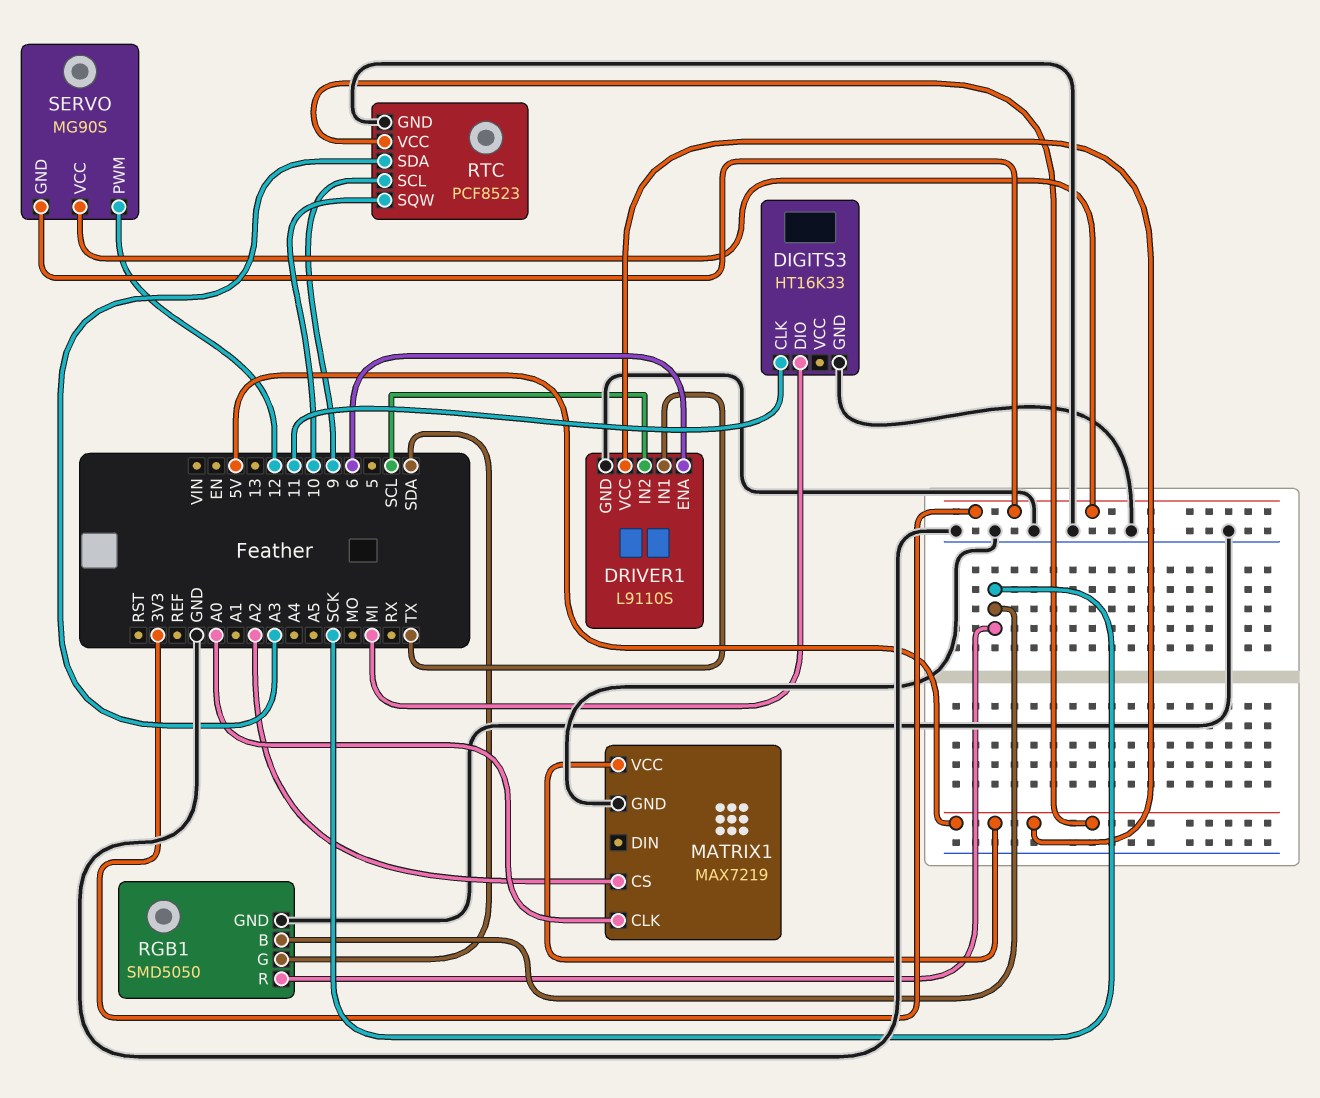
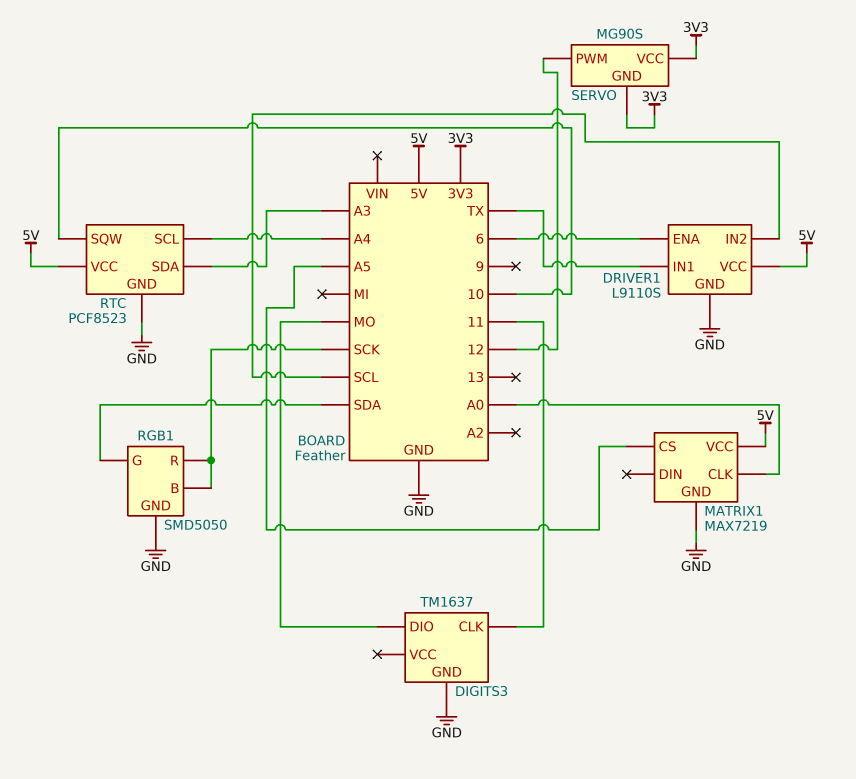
DIGITS3: HT16K33 -> TM1637
DIGITS3 pin DIO: MI -> MO
MATRIX1 pin CS: A2 -> A5
RTC pin SCL: 9 -> A4

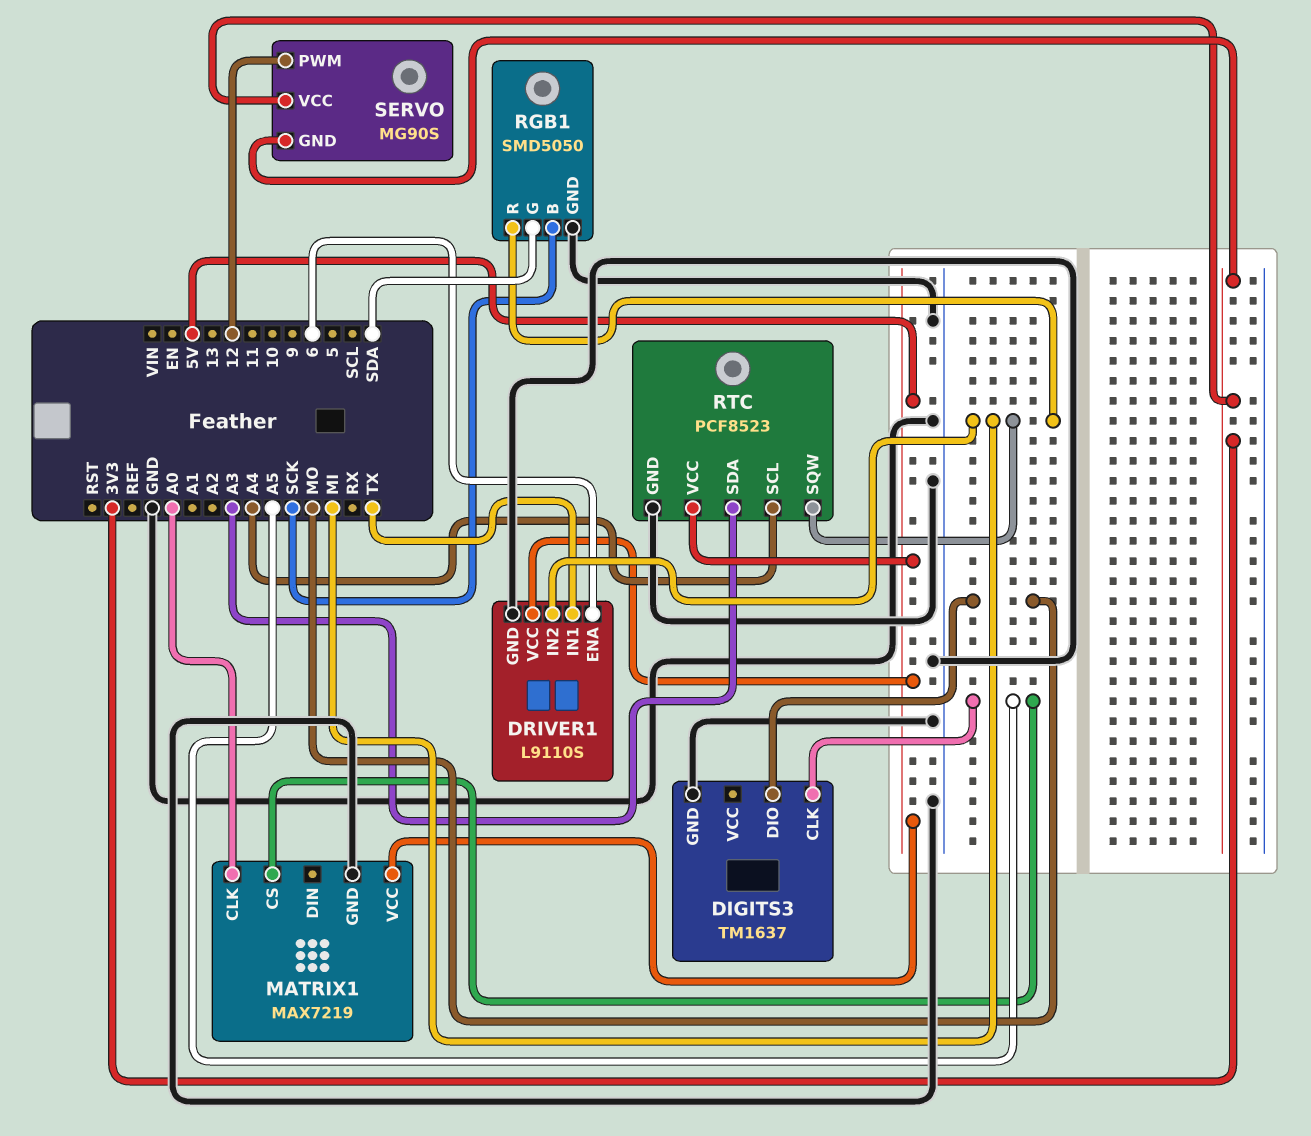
DIGITS3 pin CLK: 11 -> A5
DRIVER1 pin IN2: SCL -> MI
RGB1 pin R: SCK -> MI
RTC pin SQW: 10 -> MI

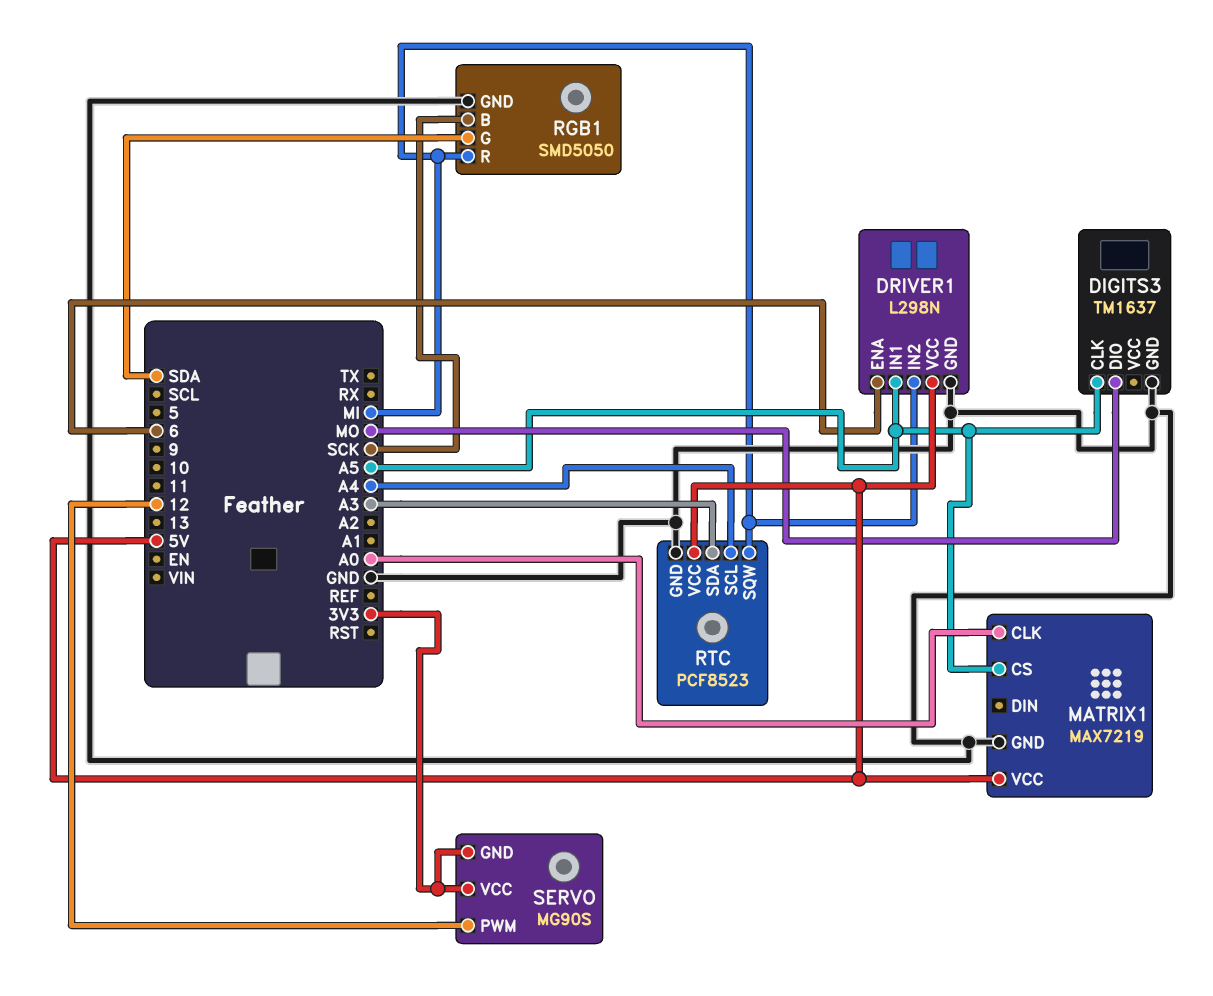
DRIVER1: L9110S -> L298N
DRIVER1 pin IN1: TX -> A5

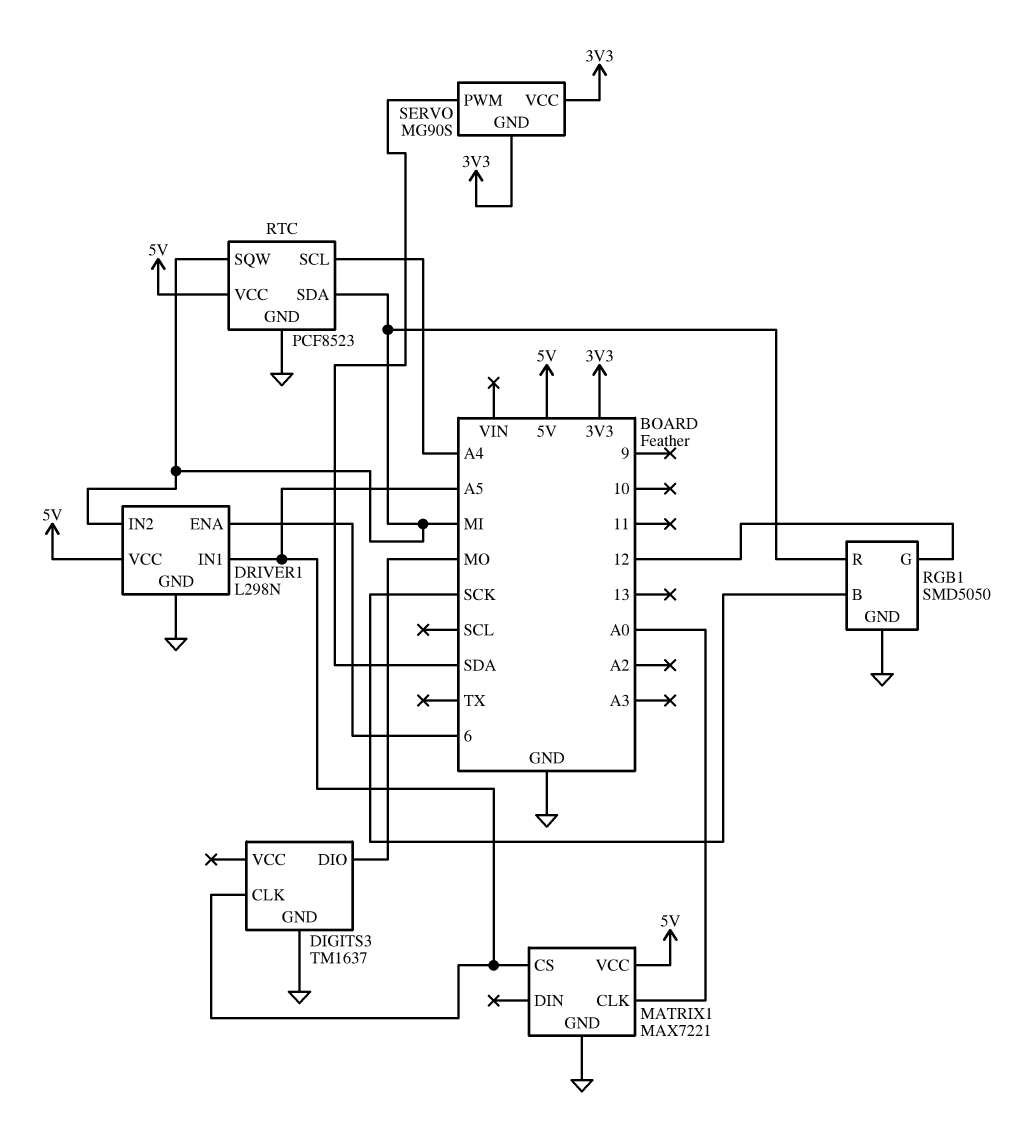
MATRIX1: MAX7219 -> MAX7221
RGB1 pin G: SDA -> 12
RTC pin SDA: A3 -> MI
SERVO pin PWM: 12 -> SDA

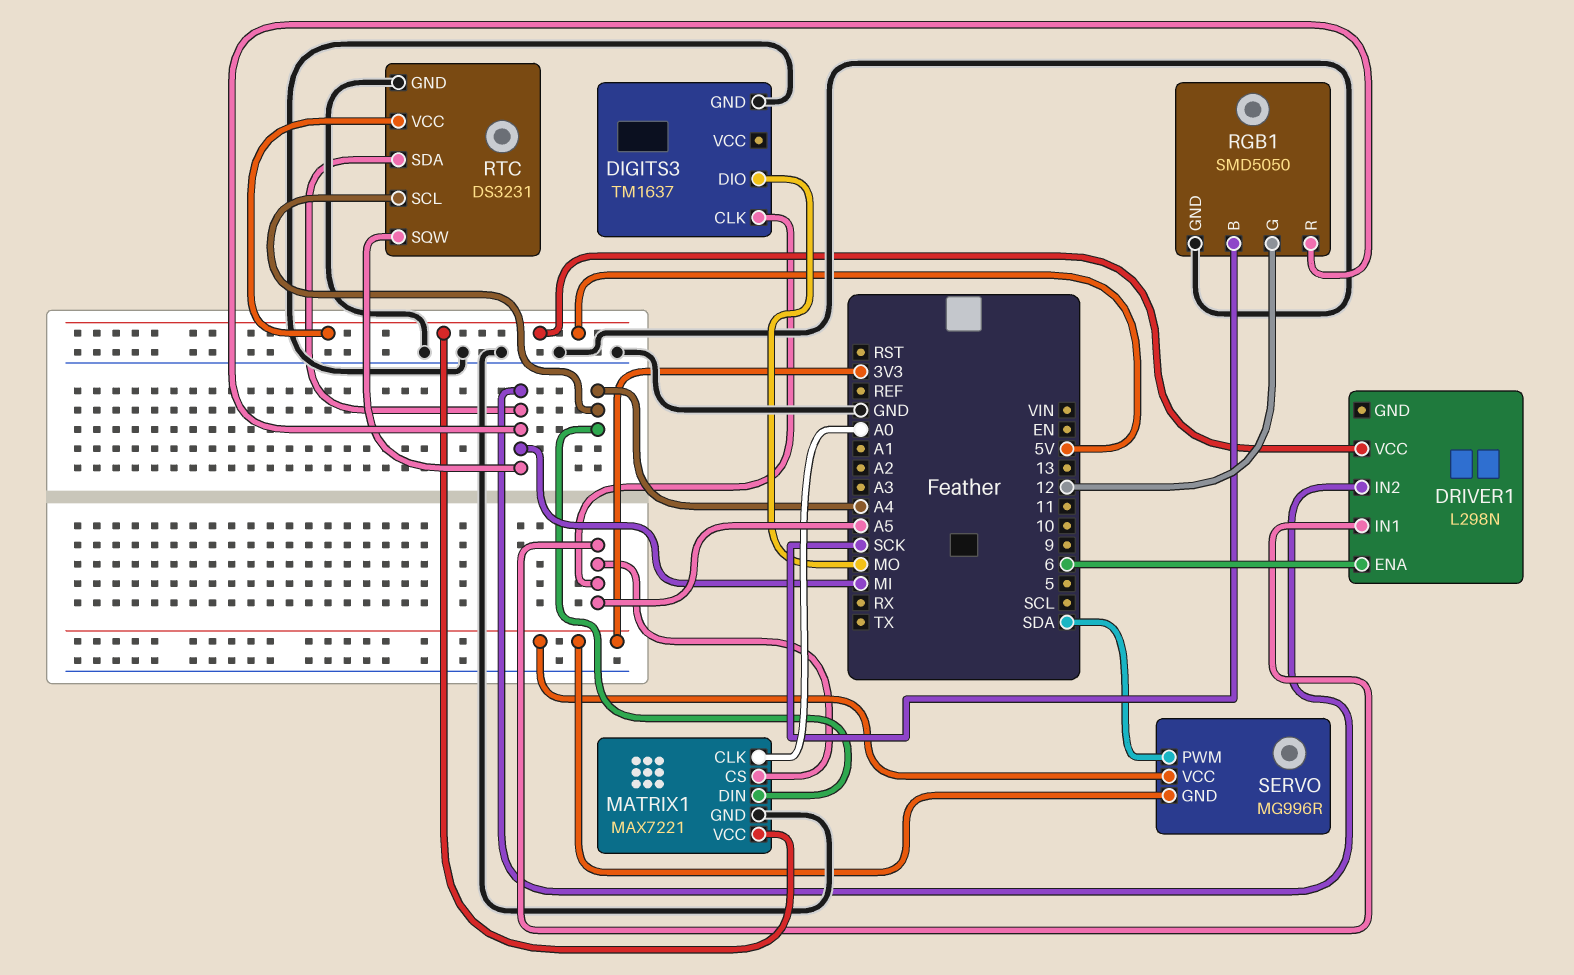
DRIVER1 pin GND: GND -> none
MATRIX1 pin DIN: none -> A4
RTC: PCF8523 -> DS3231
SERVO: MG90S -> MG996R

